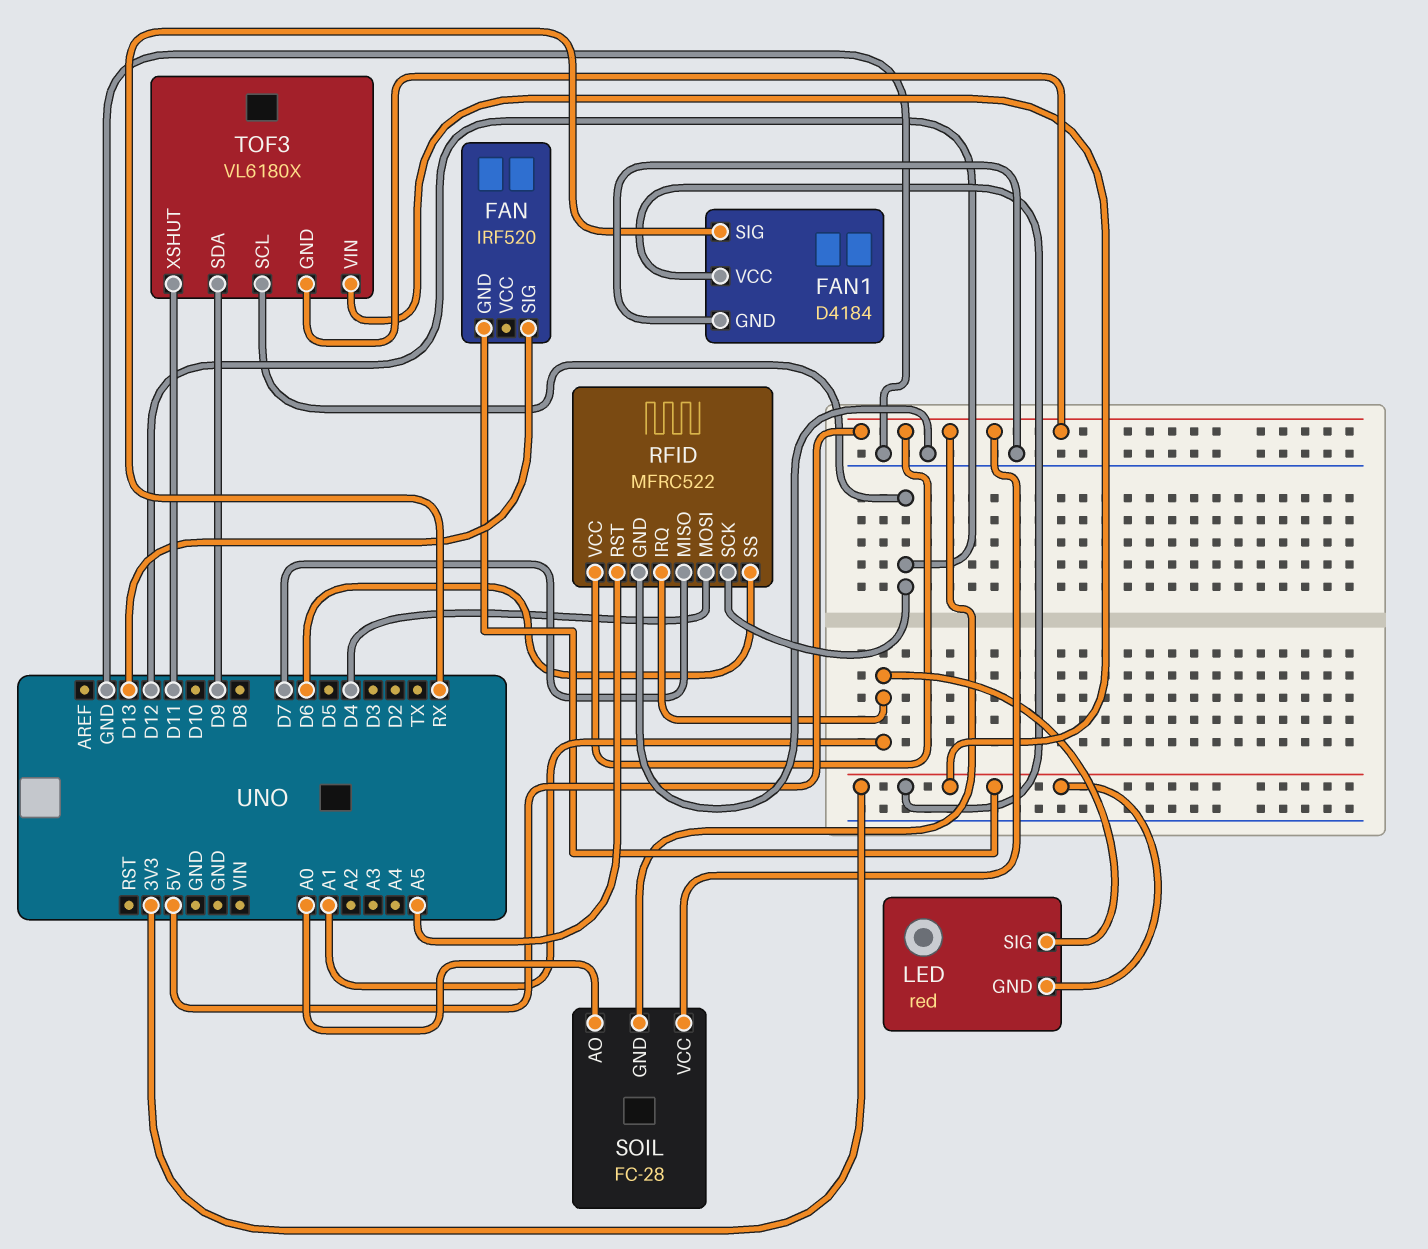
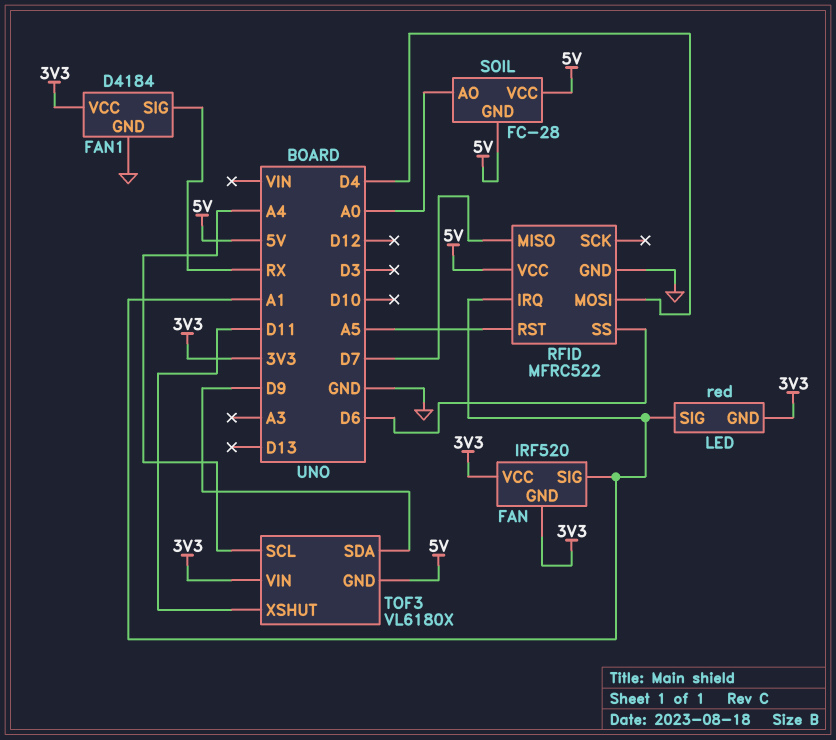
FAN pin SIG: D13 -> A1
FAN pin VCC: none -> 3V3
RFID pin SCK: D12 -> none
TOF3 pin SCL: D12 -> A4

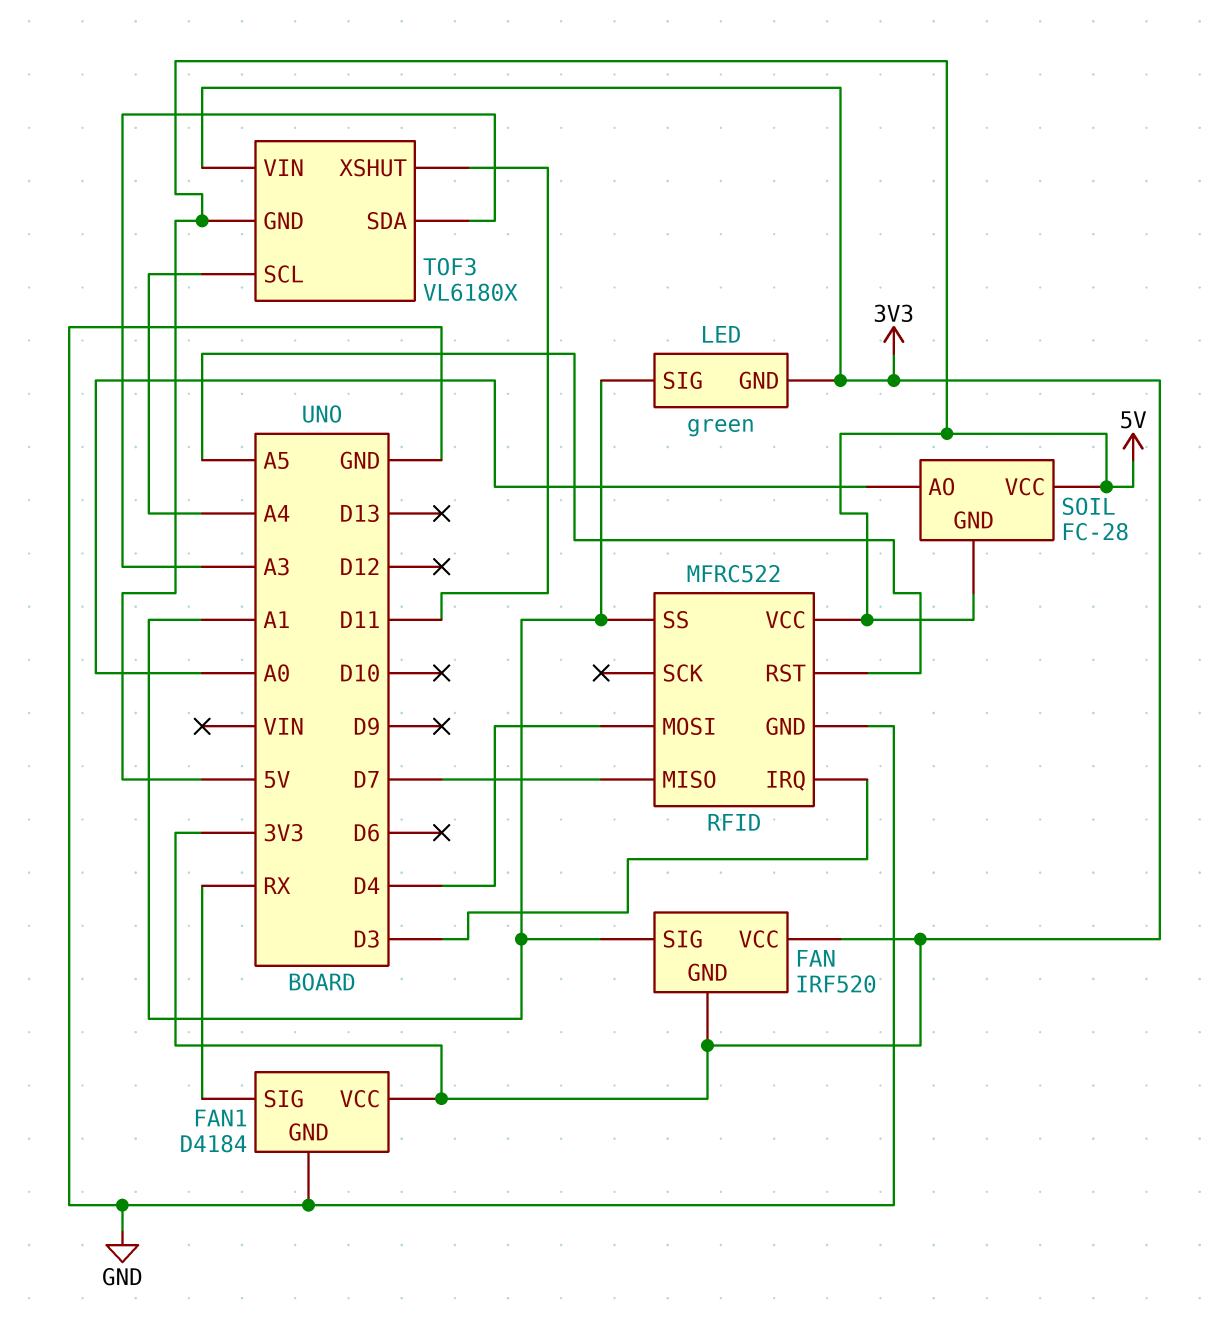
LED: red -> green
RFID pin IRQ: A1 -> D3
RFID pin SS: D6 -> A1
TOF3 pin SDA: D9 -> A3

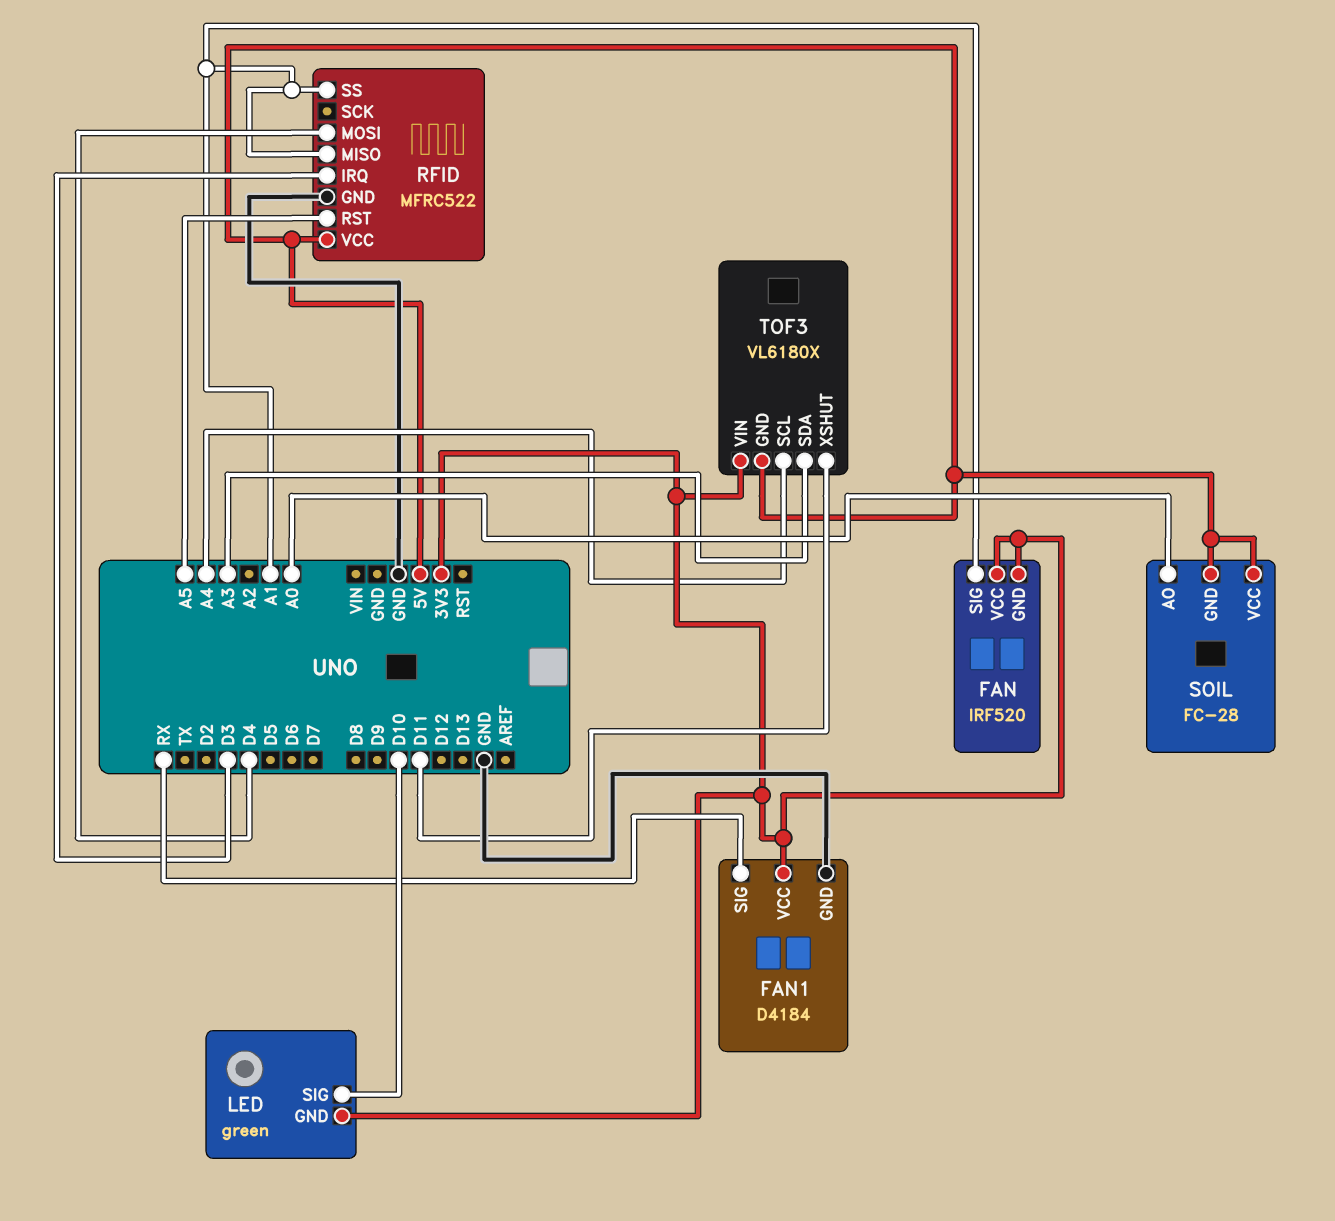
LED pin SIG: A1 -> D10
RFID pin MISO: D7 -> A1

